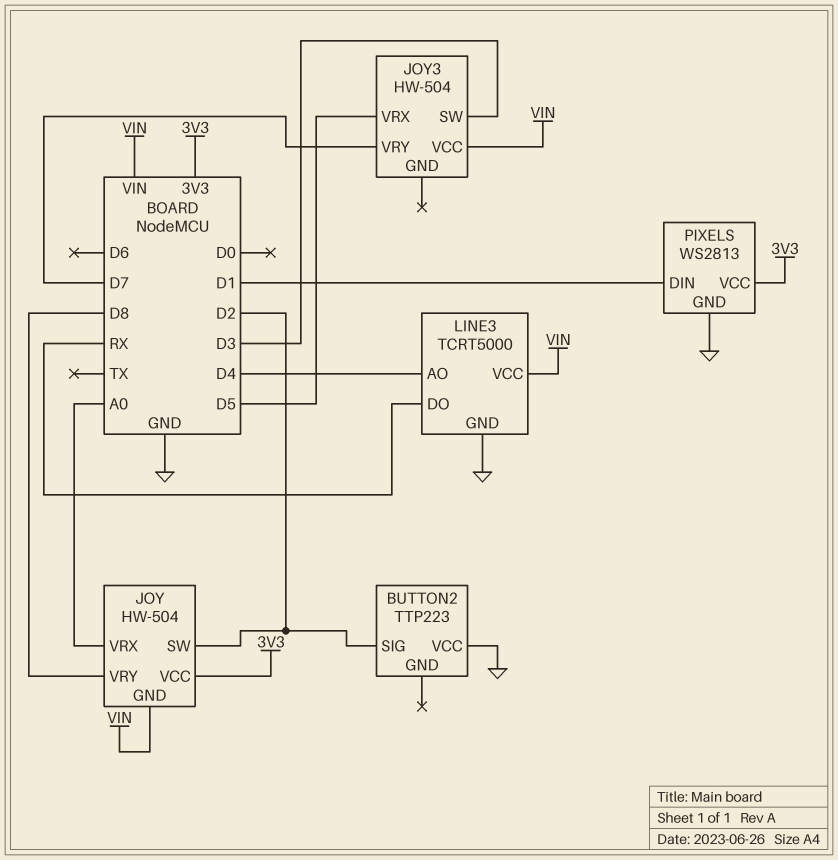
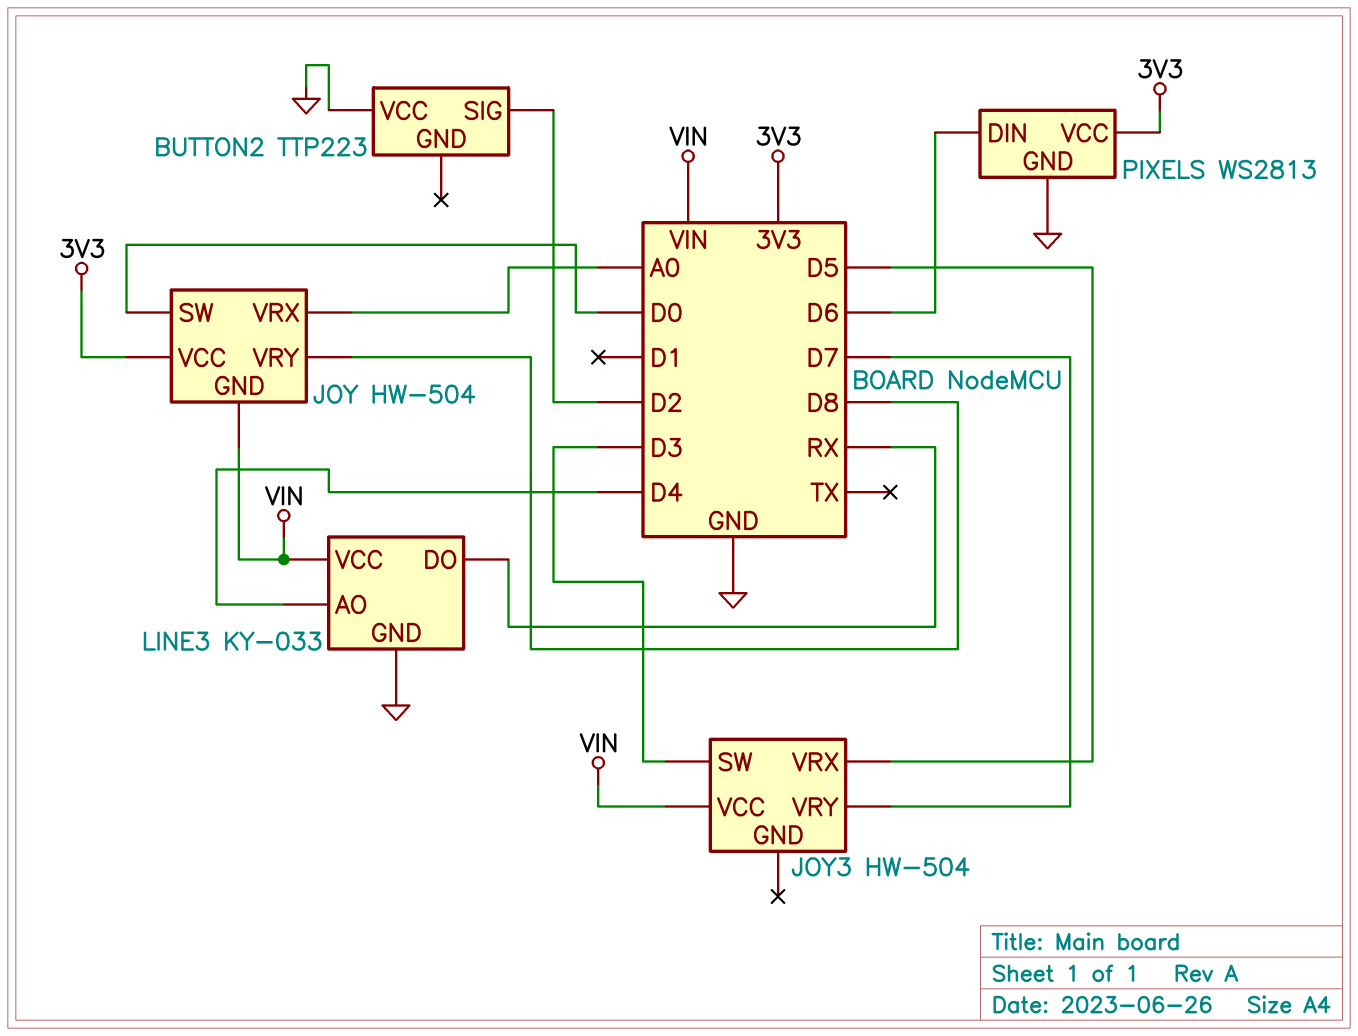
JOY pin SW: D2 -> D0
LINE3: TCRT5000 -> KY-033
PIXELS pin DIN: D1 -> D6

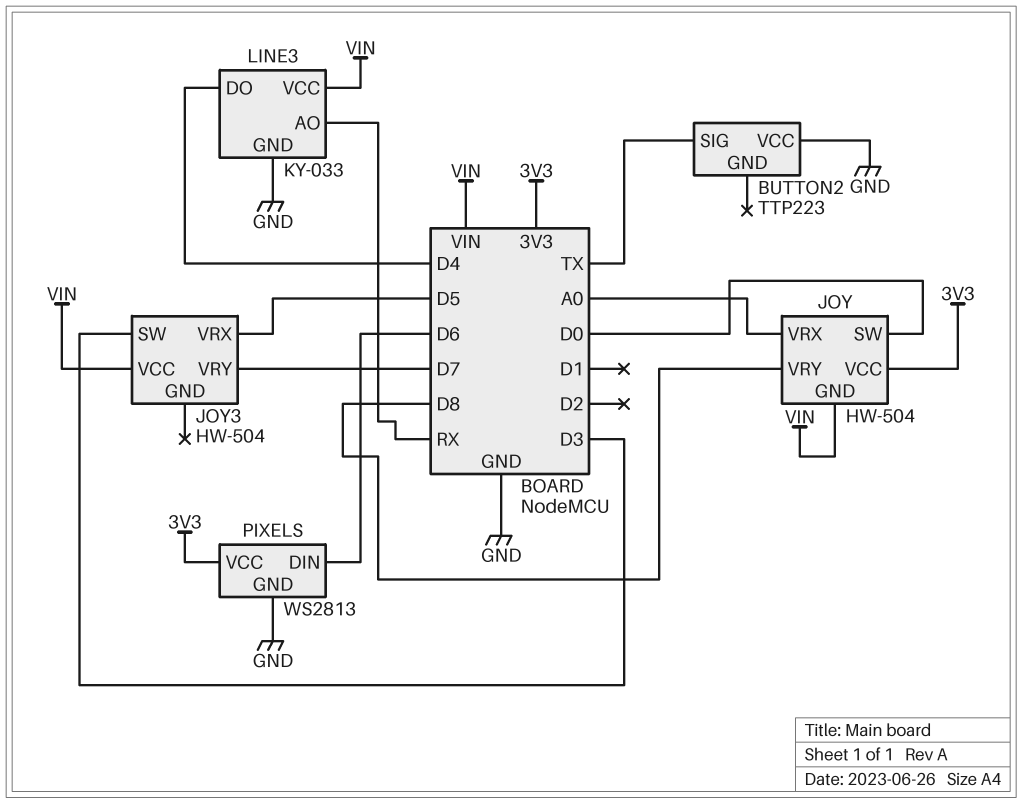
BUTTON2 pin SIG: D2 -> TX
LINE3 pin AO: D4 -> RX
LINE3 pin DO: RX -> D4

